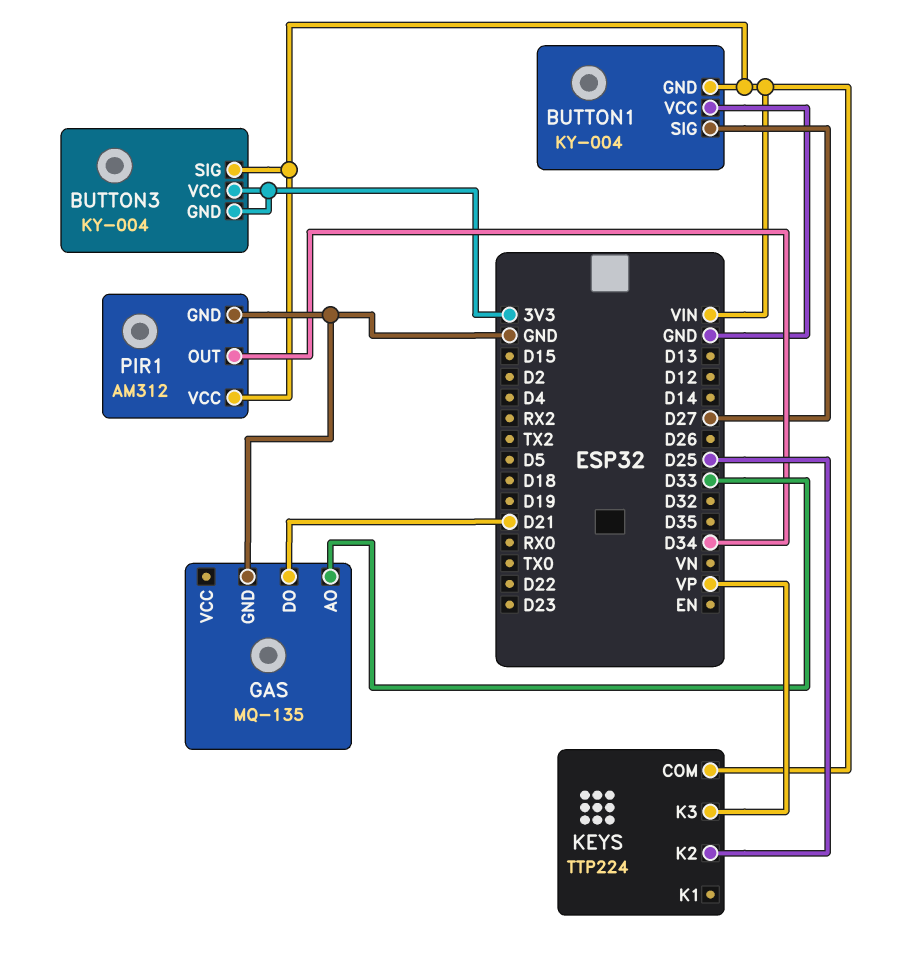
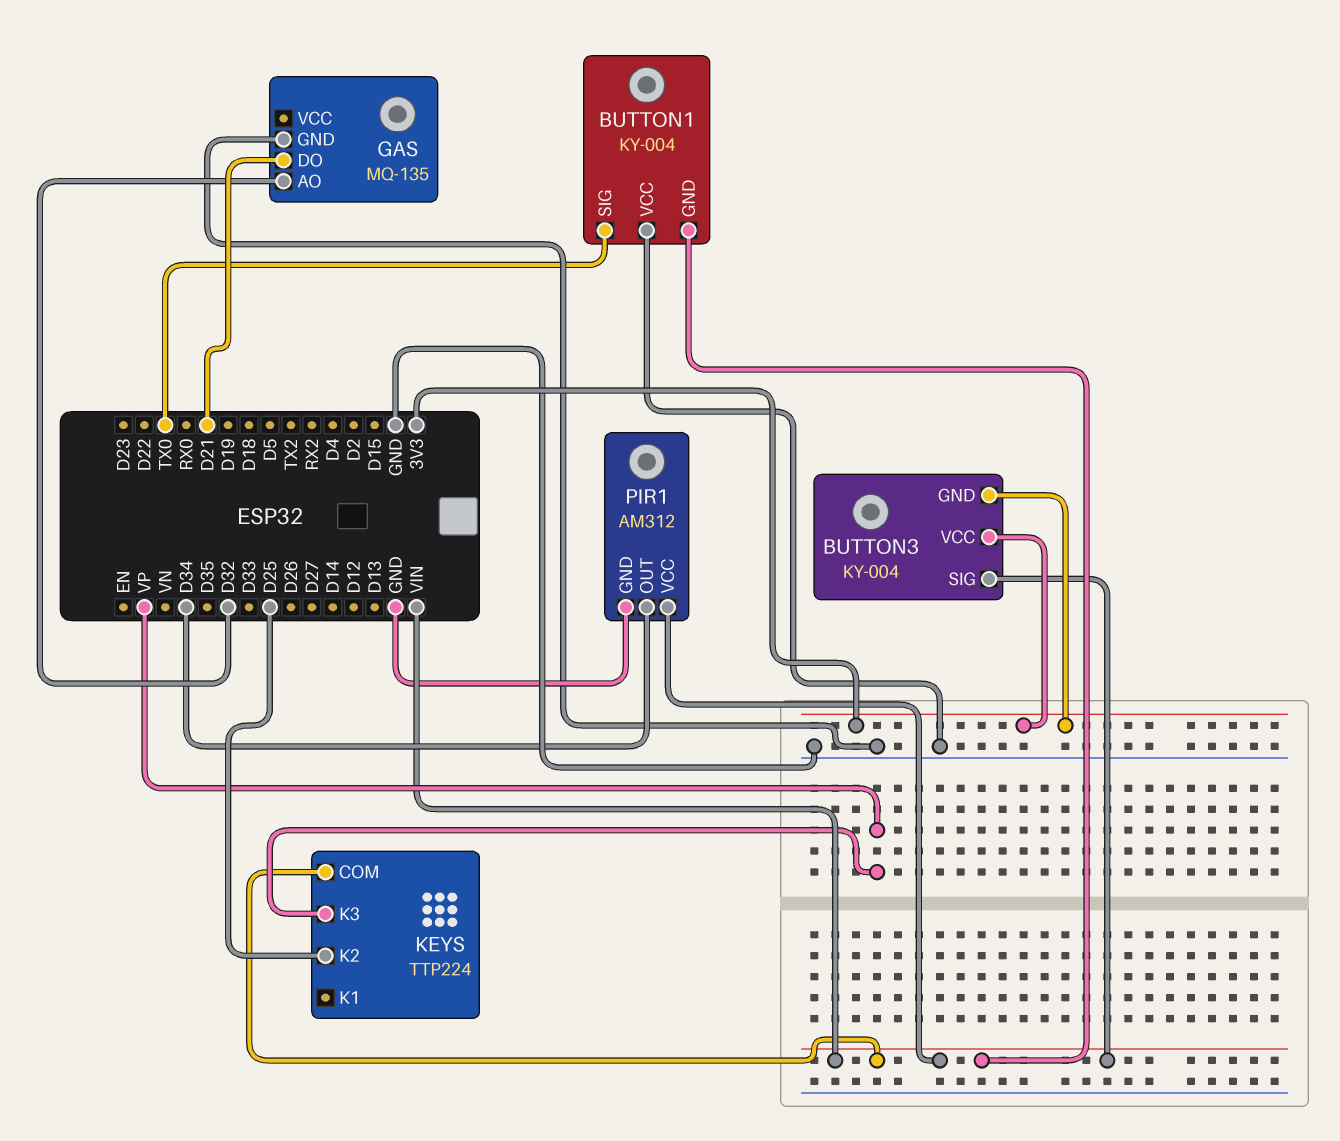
BUTTON1 pin SIG: D27 -> TX0
GAS pin AO: D33 -> D32

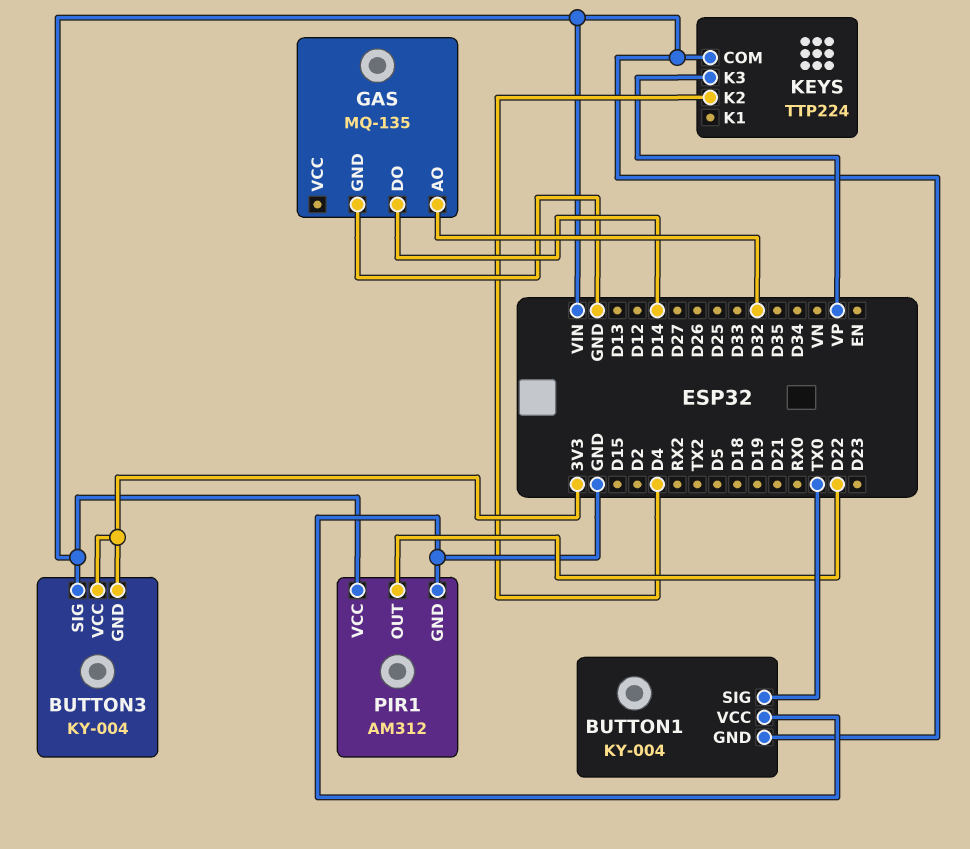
GAS pin DO: D21 -> D14
KEYS pin K2: D25 -> D4
PIR1 pin OUT: D34 -> D22

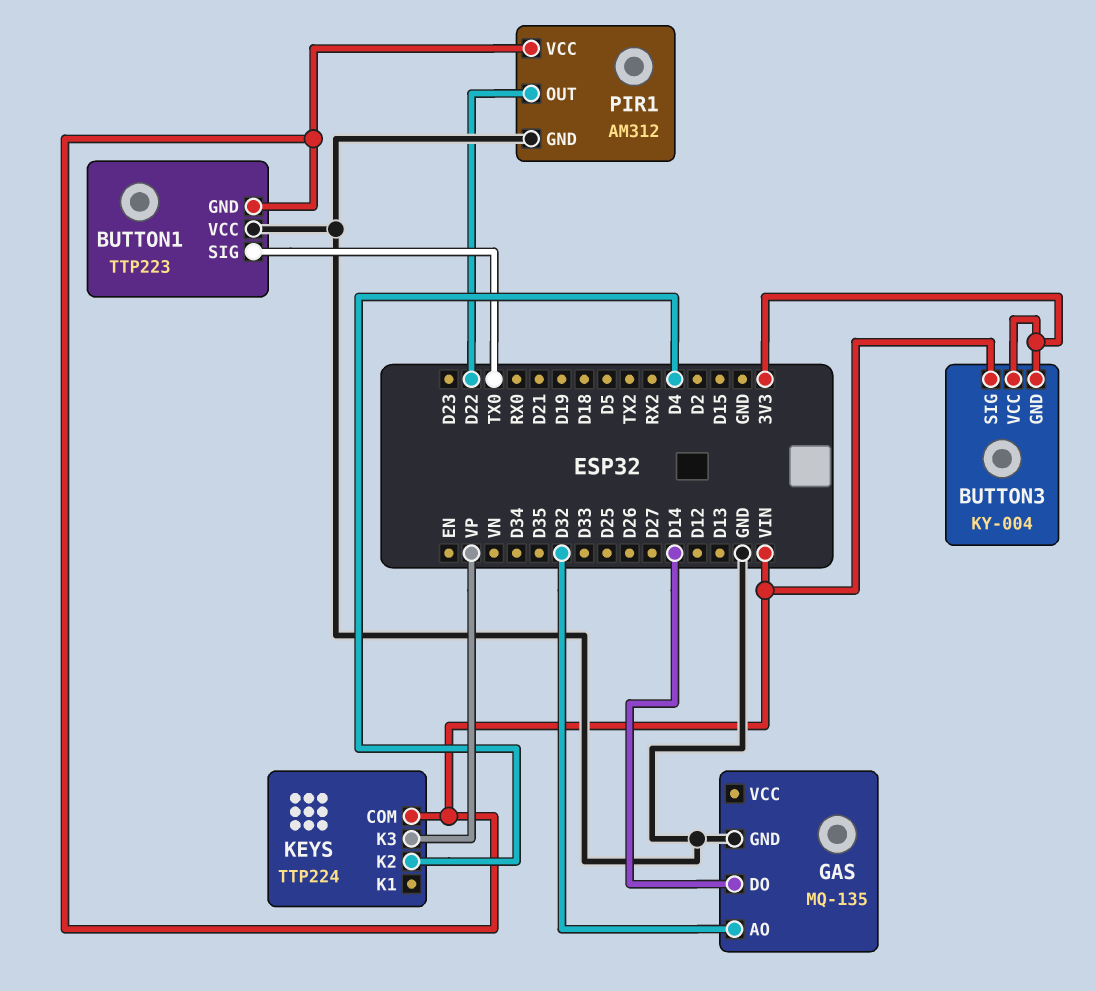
BUTTON1: KY-004 -> TTP223

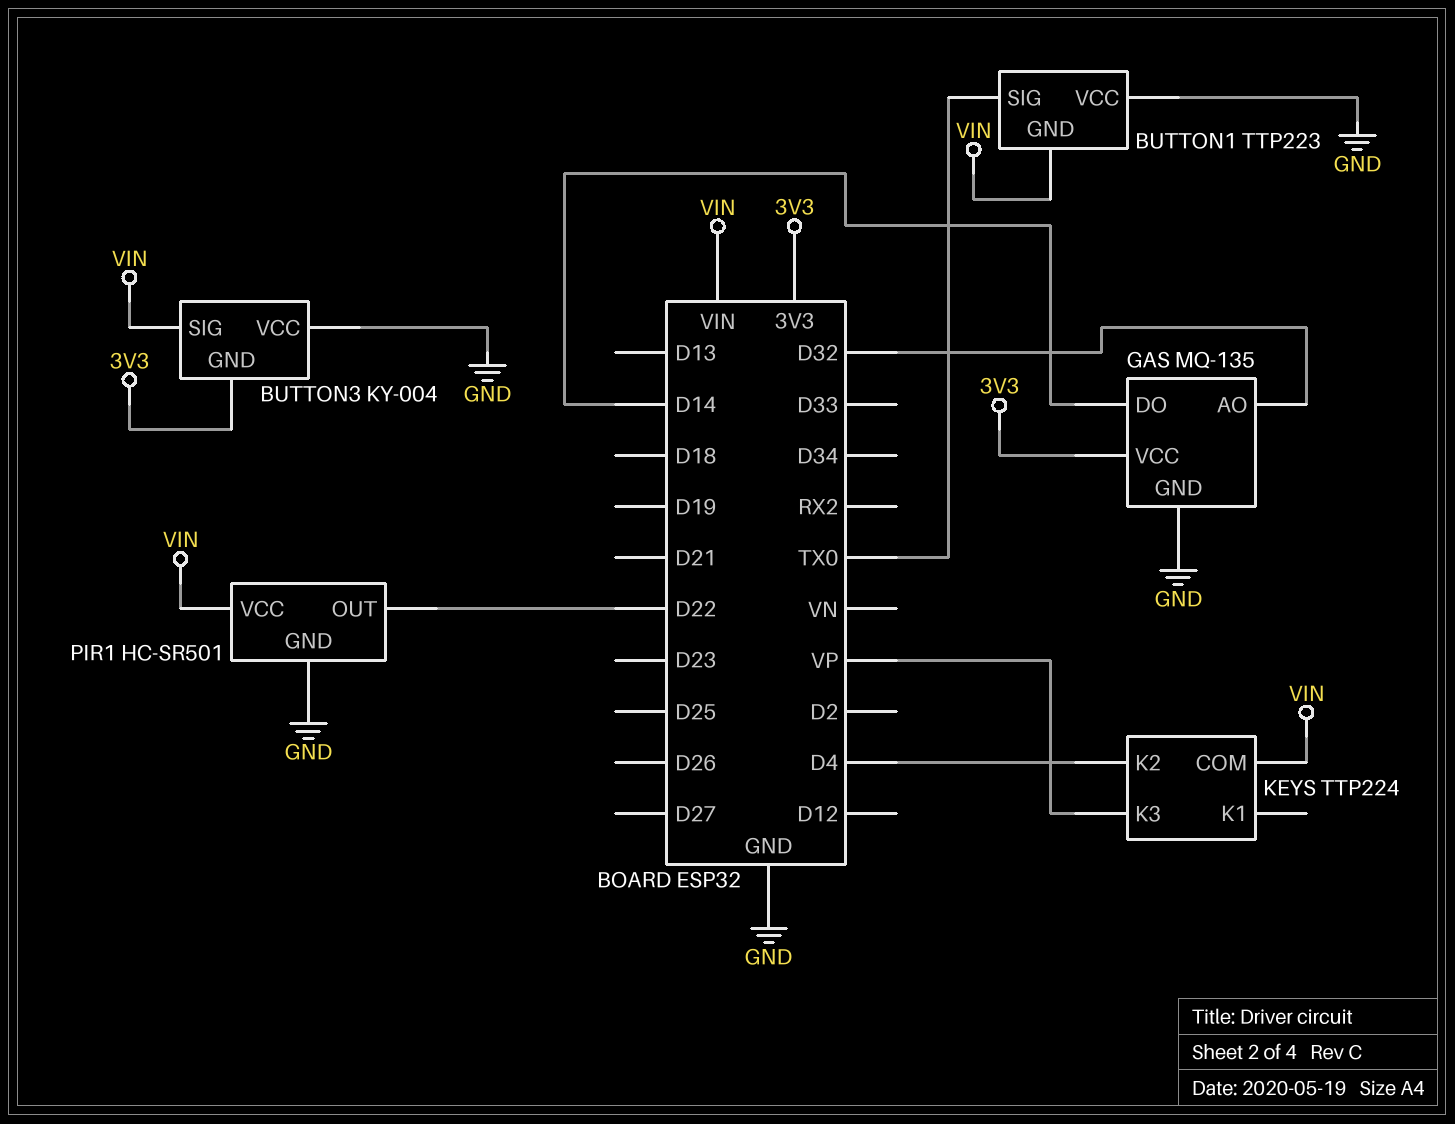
BUTTON3 pin VCC: 3V3 -> GND
GAS pin VCC: none -> 3V3
PIR1: AM312 -> HC-SR501

